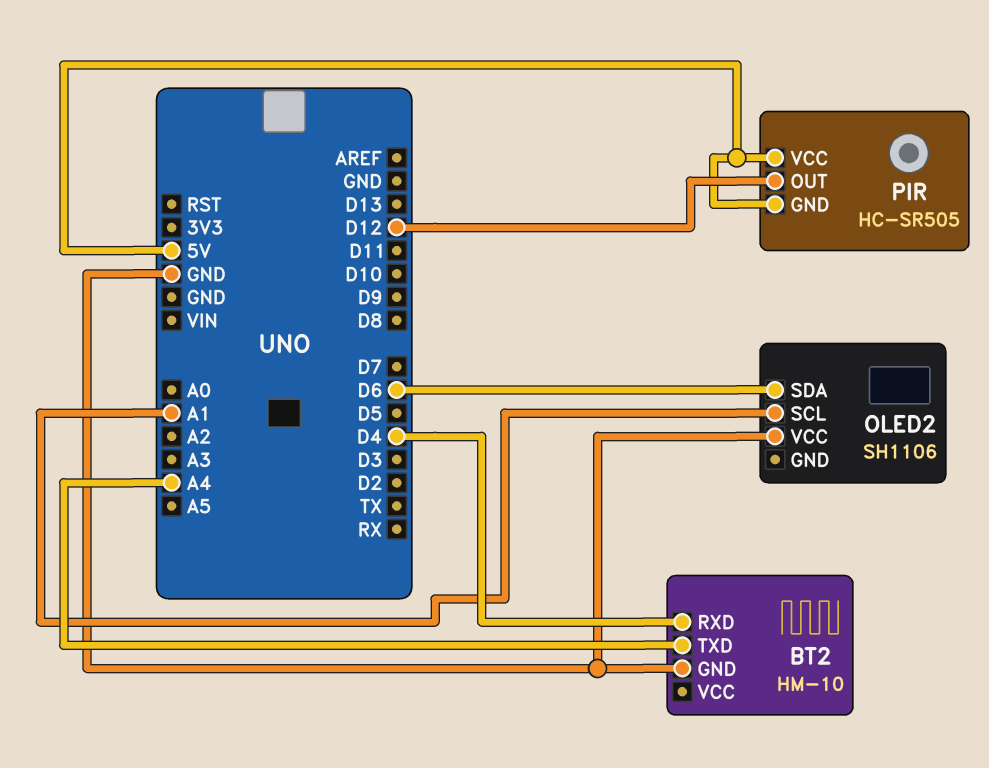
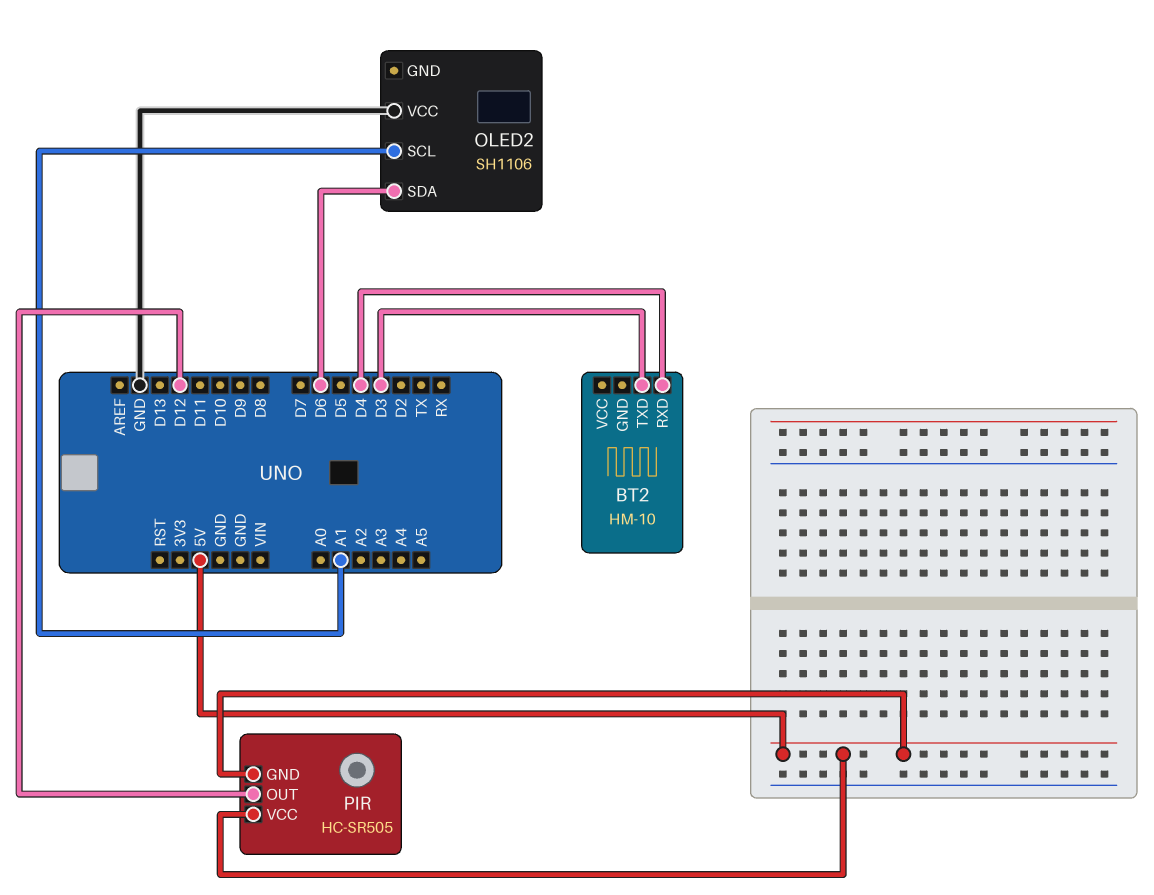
BT2 pin GND: GND -> none
BT2 pin TXD: A4 -> D3

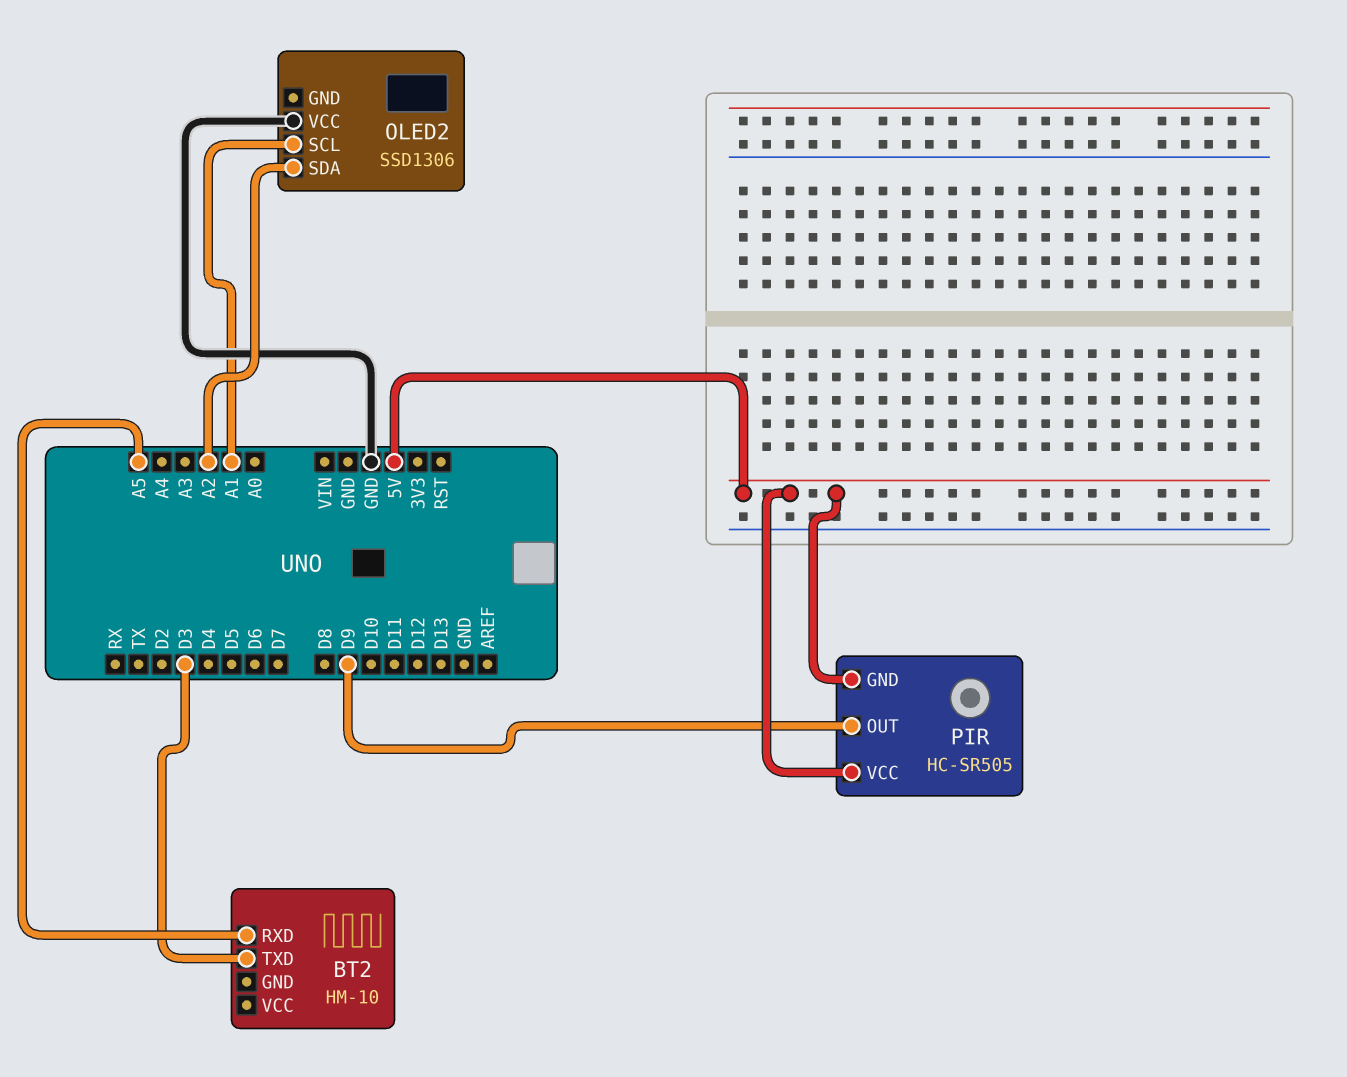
BT2 pin RXD: D4 -> A5
OLED2: SH1106 -> SSD1306
OLED2 pin SDA: D6 -> A2
PIR pin OUT: D12 -> D9

